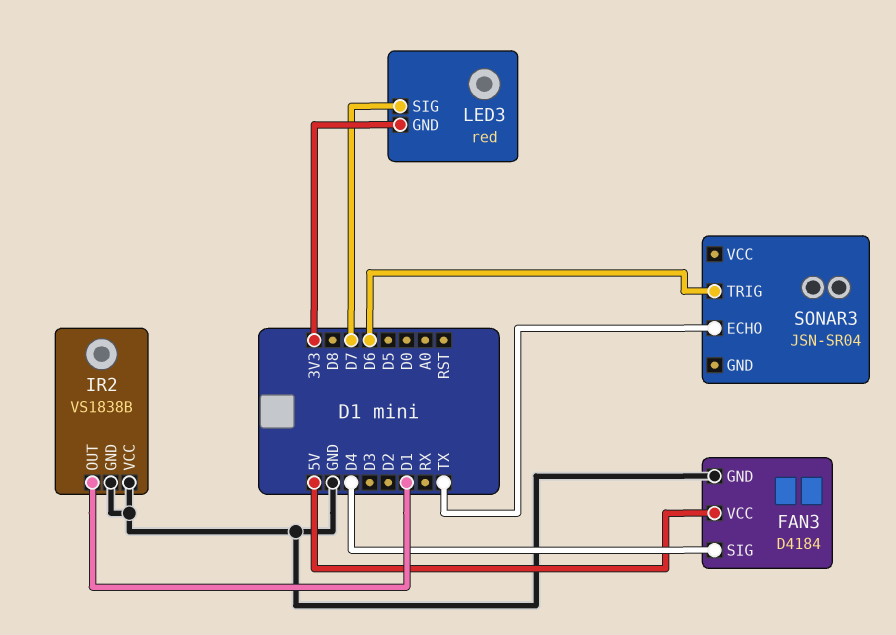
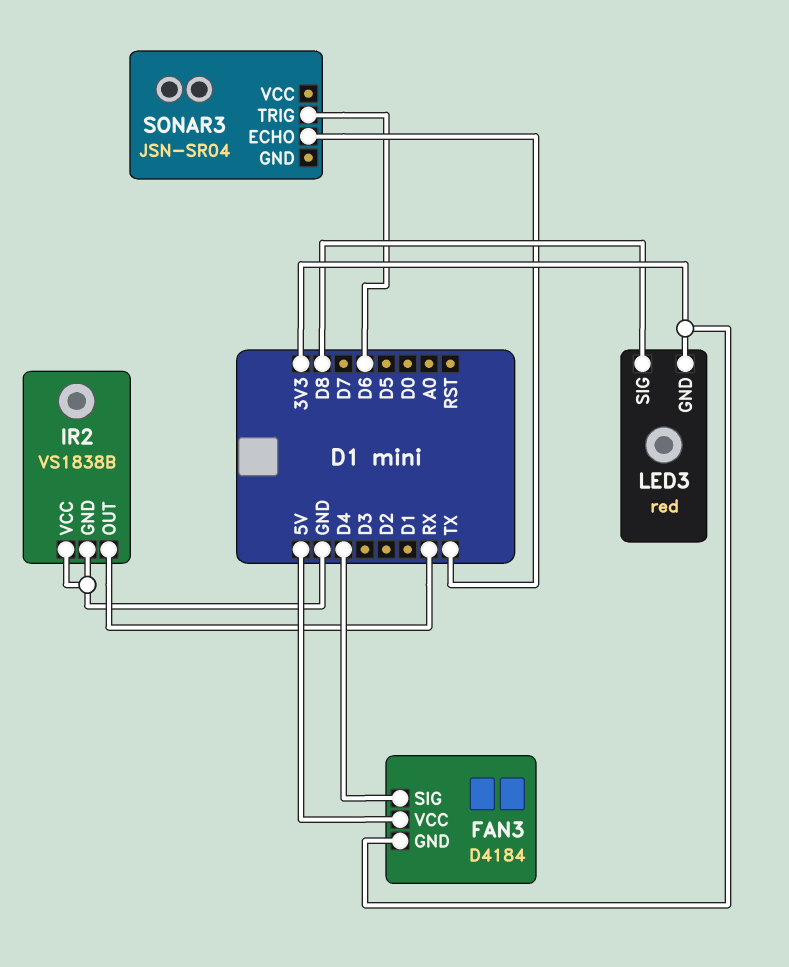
FAN3 pin GND: GND -> 3V3
IR2 pin OUT: D1 -> RX
LED3 pin SIG: D7 -> D8

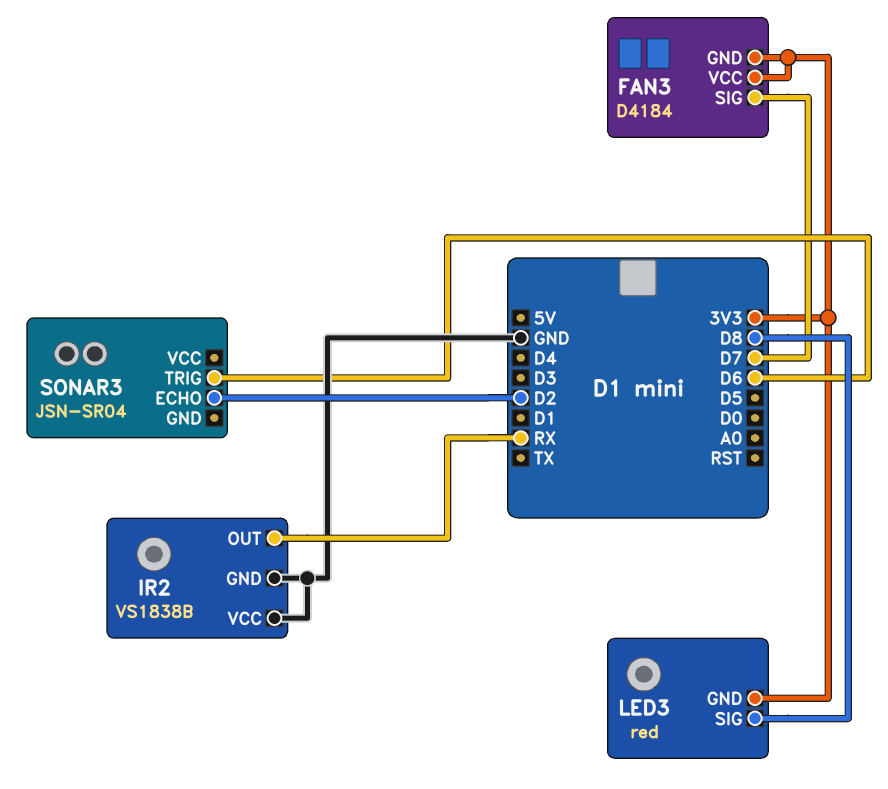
FAN3 pin SIG: D4 -> D7
FAN3 pin VCC: 5V -> 3V3
SONAR3 pin ECHO: TX -> D2

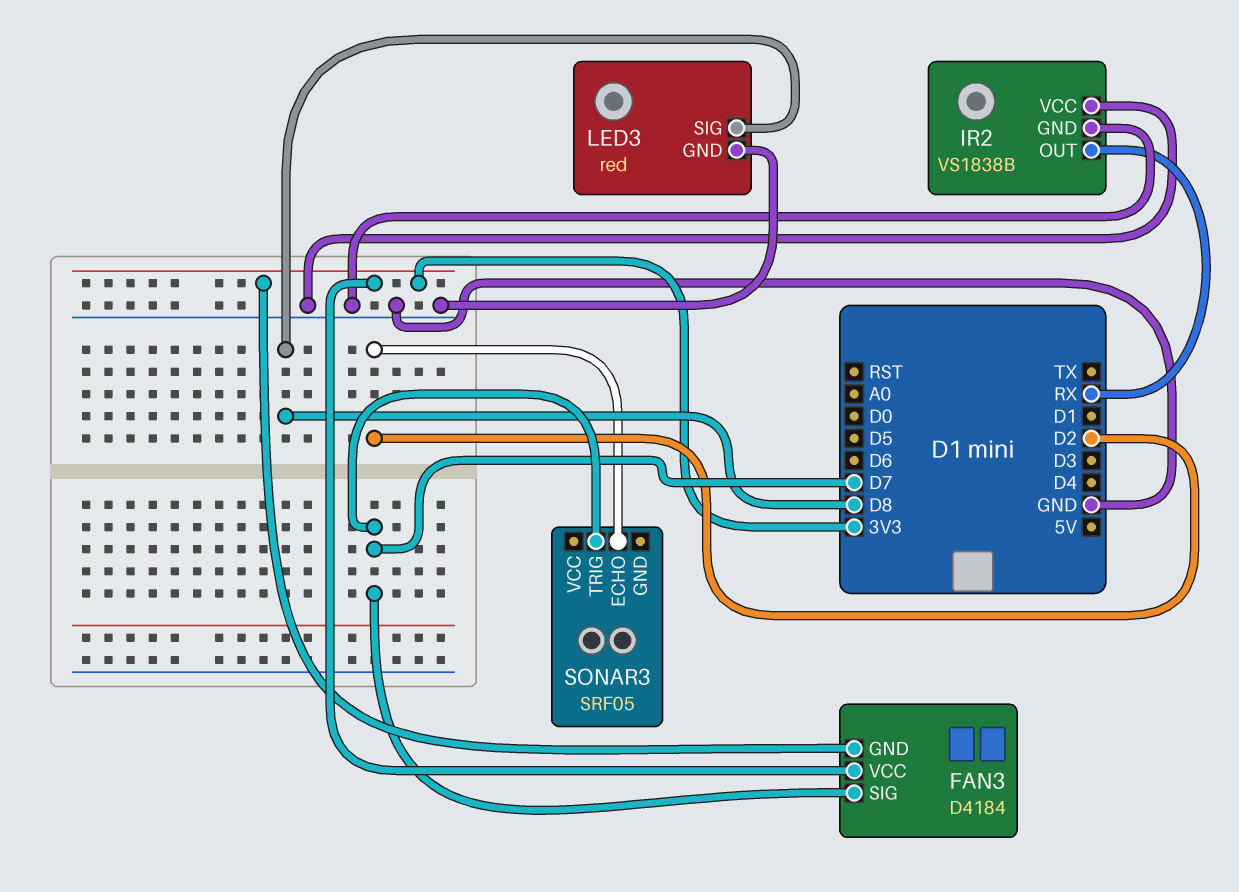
LED3 pin GND: 3V3 -> GND
SONAR3: JSN-SR04 -> SRF05
SONAR3 pin TRIG: D6 -> D7

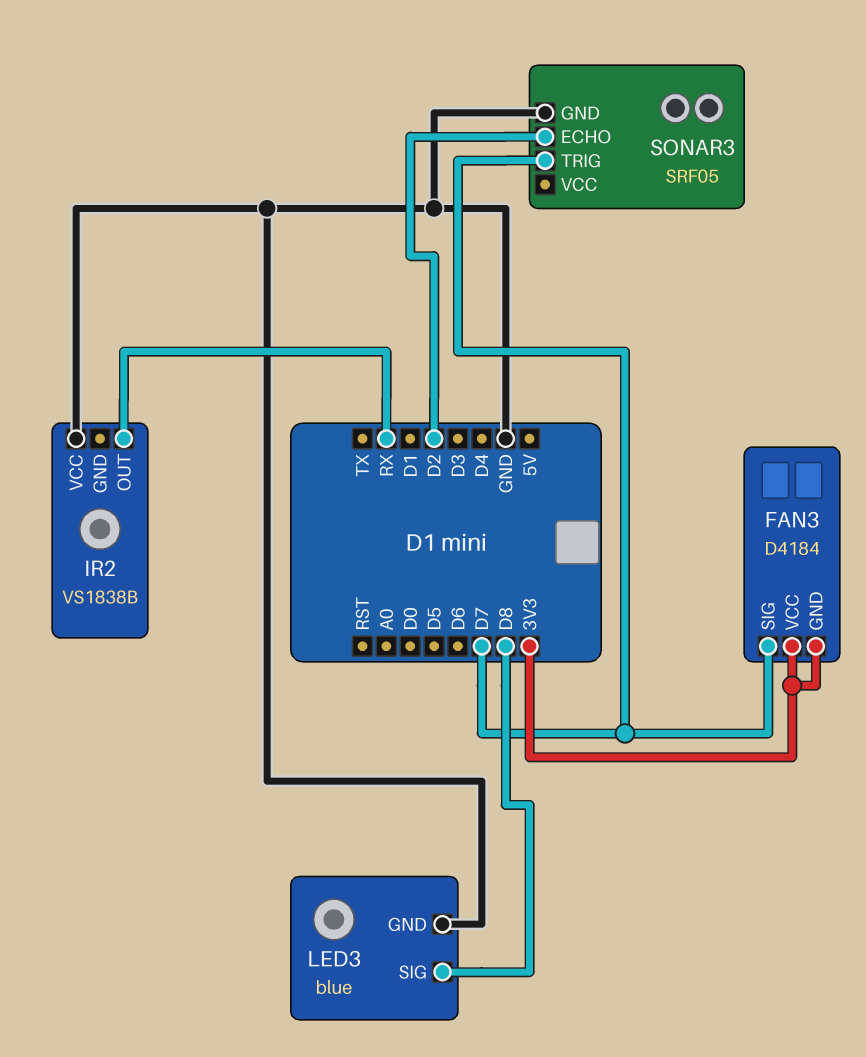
IR2 pin GND: GND -> none
LED3: red -> blue
SONAR3 pin GND: none -> GND

